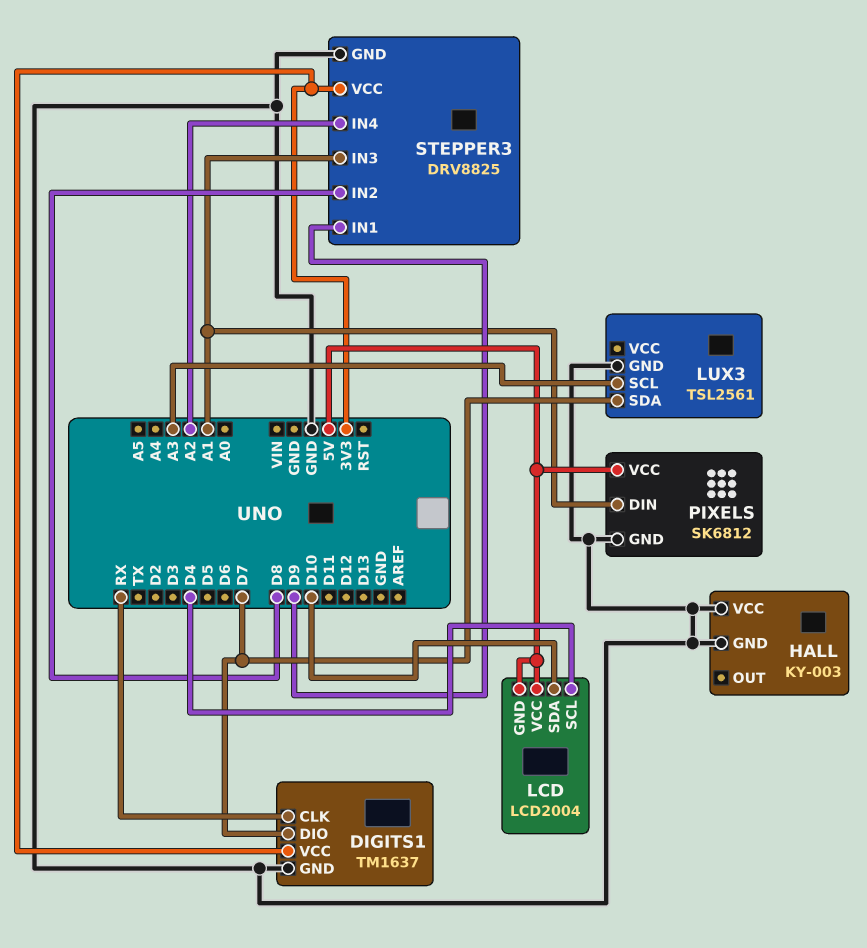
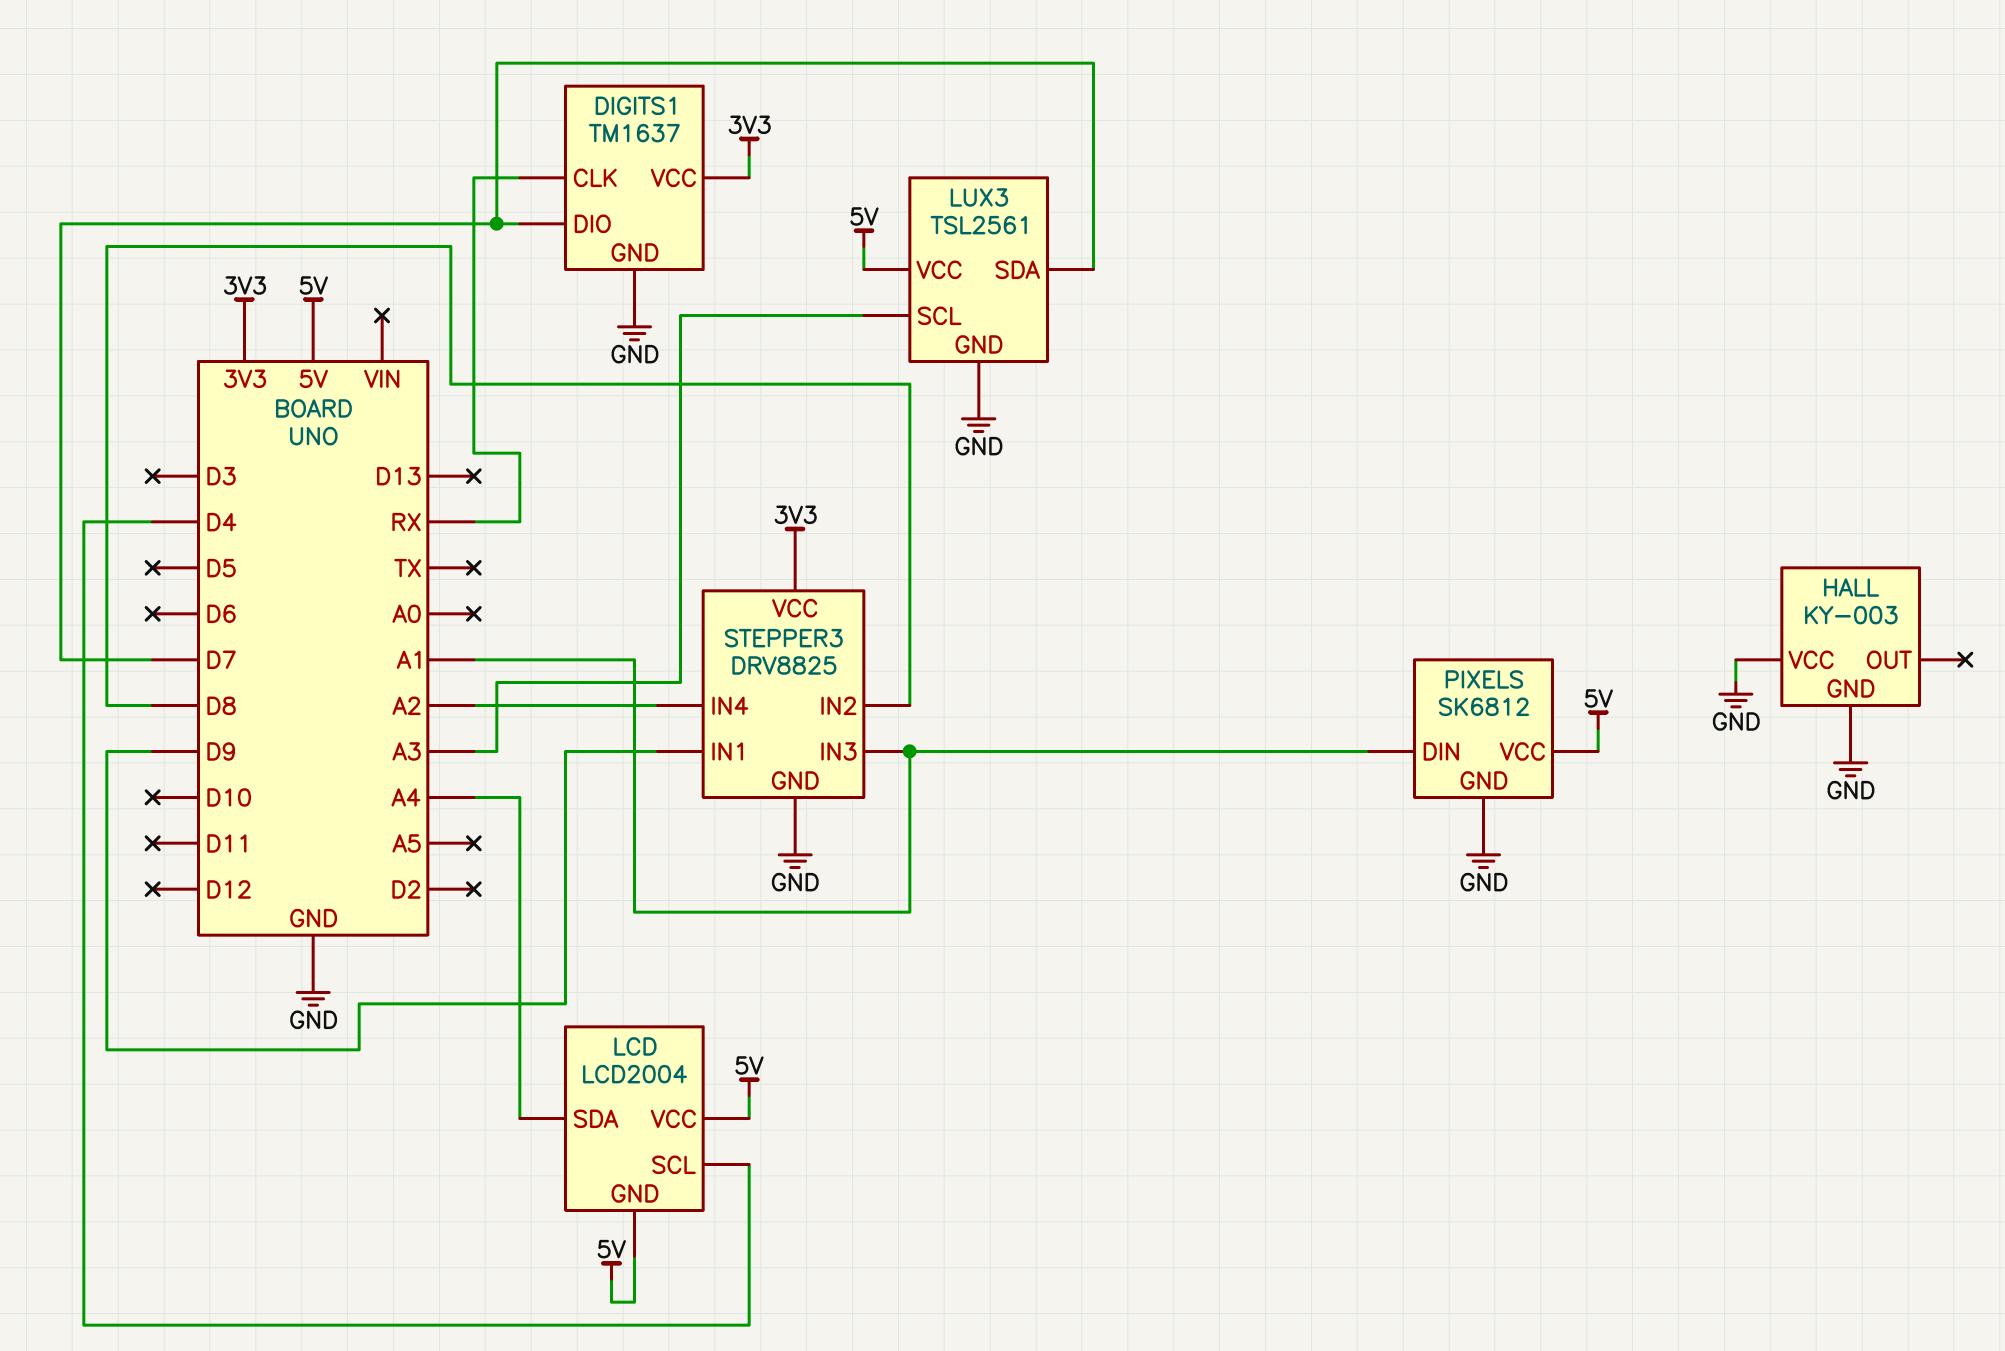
LCD pin SDA: D10 -> A4
LUX3 pin VCC: none -> 5V

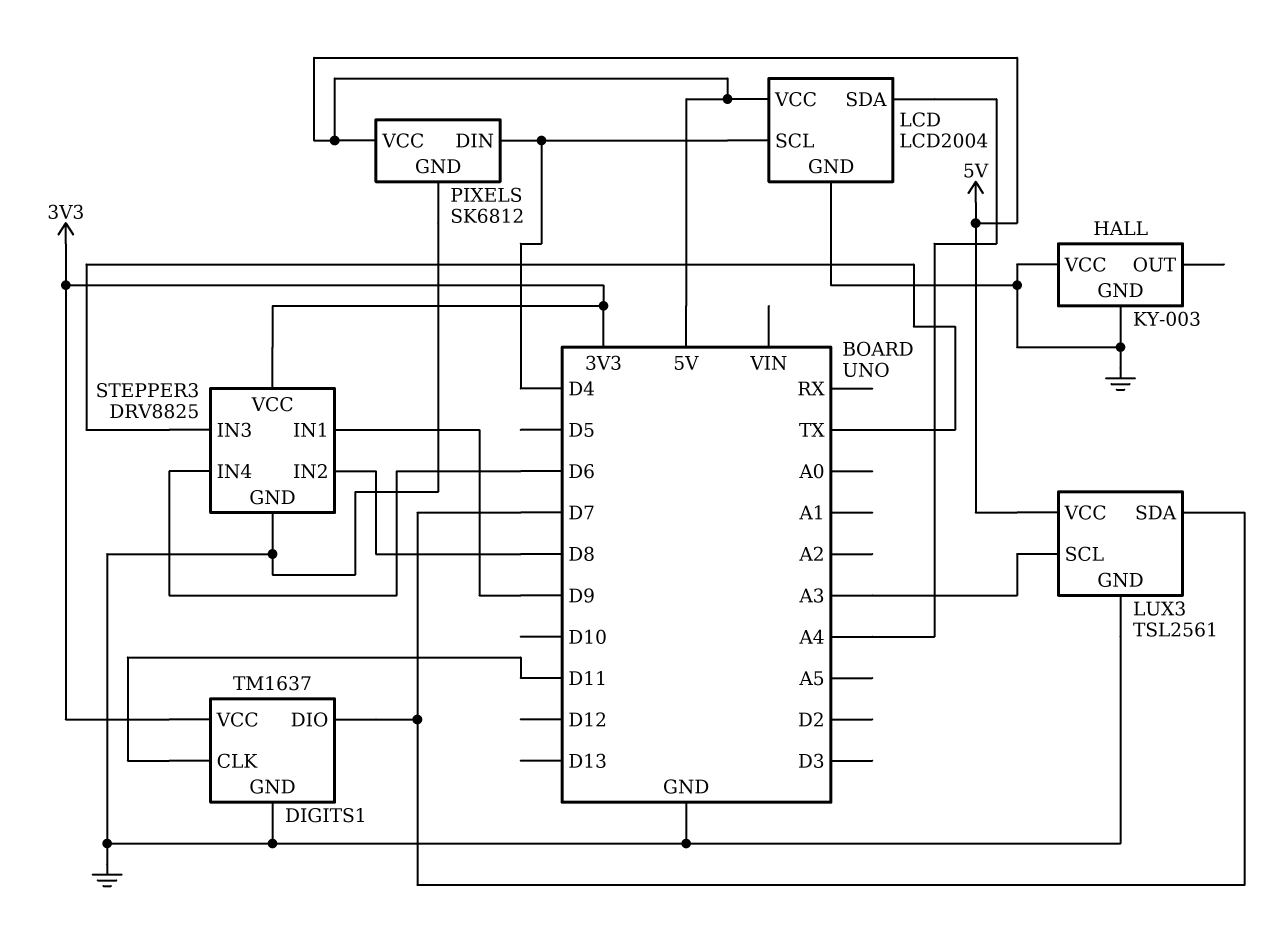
DIGITS1 pin CLK: RX -> D11
LCD pin GND: 5V -> GND
PIXELS pin DIN: A1 -> D4
STEPPER3 pin IN3: A1 -> TX
STEPPER3 pin IN4: A2 -> D6

